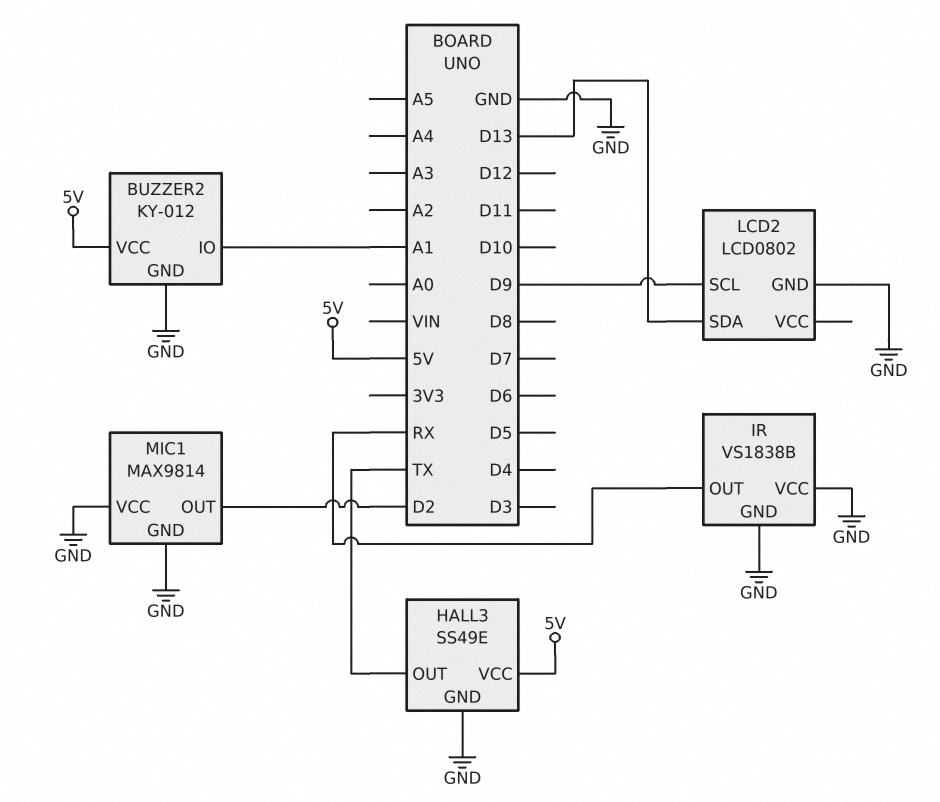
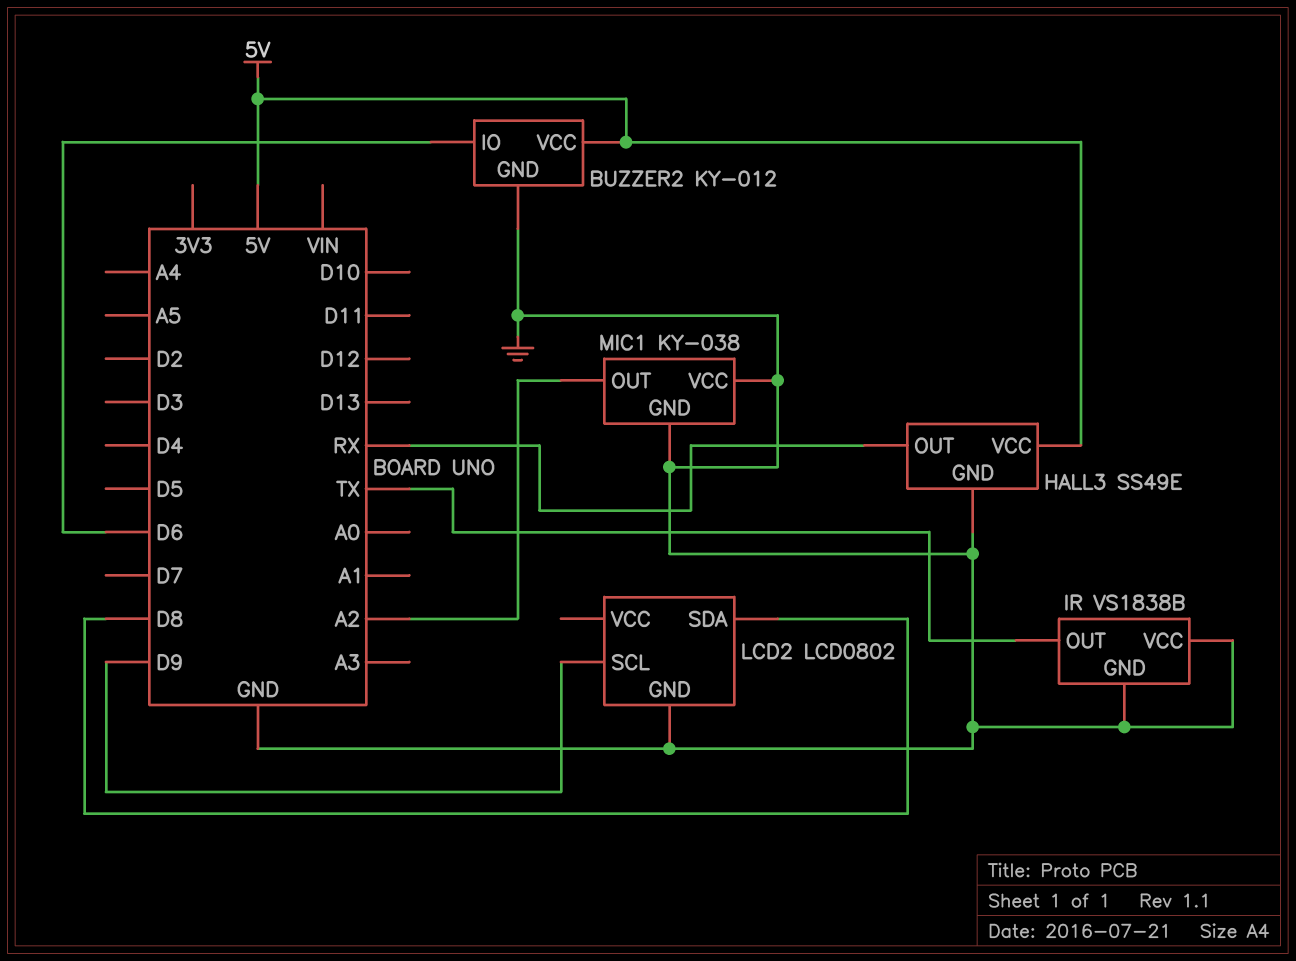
BUZZER2 pin IO: A1 -> D6
HALL3 pin OUT: TX -> RX
IR pin OUT: RX -> TX
LCD2 pin SDA: D13 -> D8
MIC1: MAX9814 -> KY-038
MIC1 pin OUT: D2 -> A2

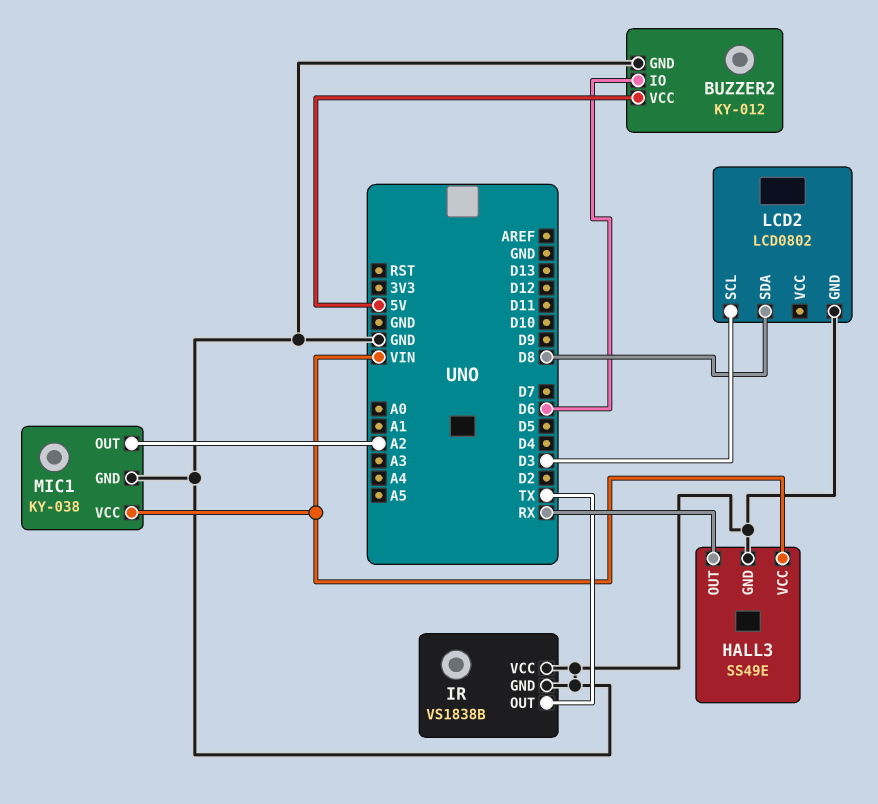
HALL3 pin VCC: 5V -> VIN
LCD2 pin SCL: D9 -> D3
MIC1 pin VCC: GND -> VIN

